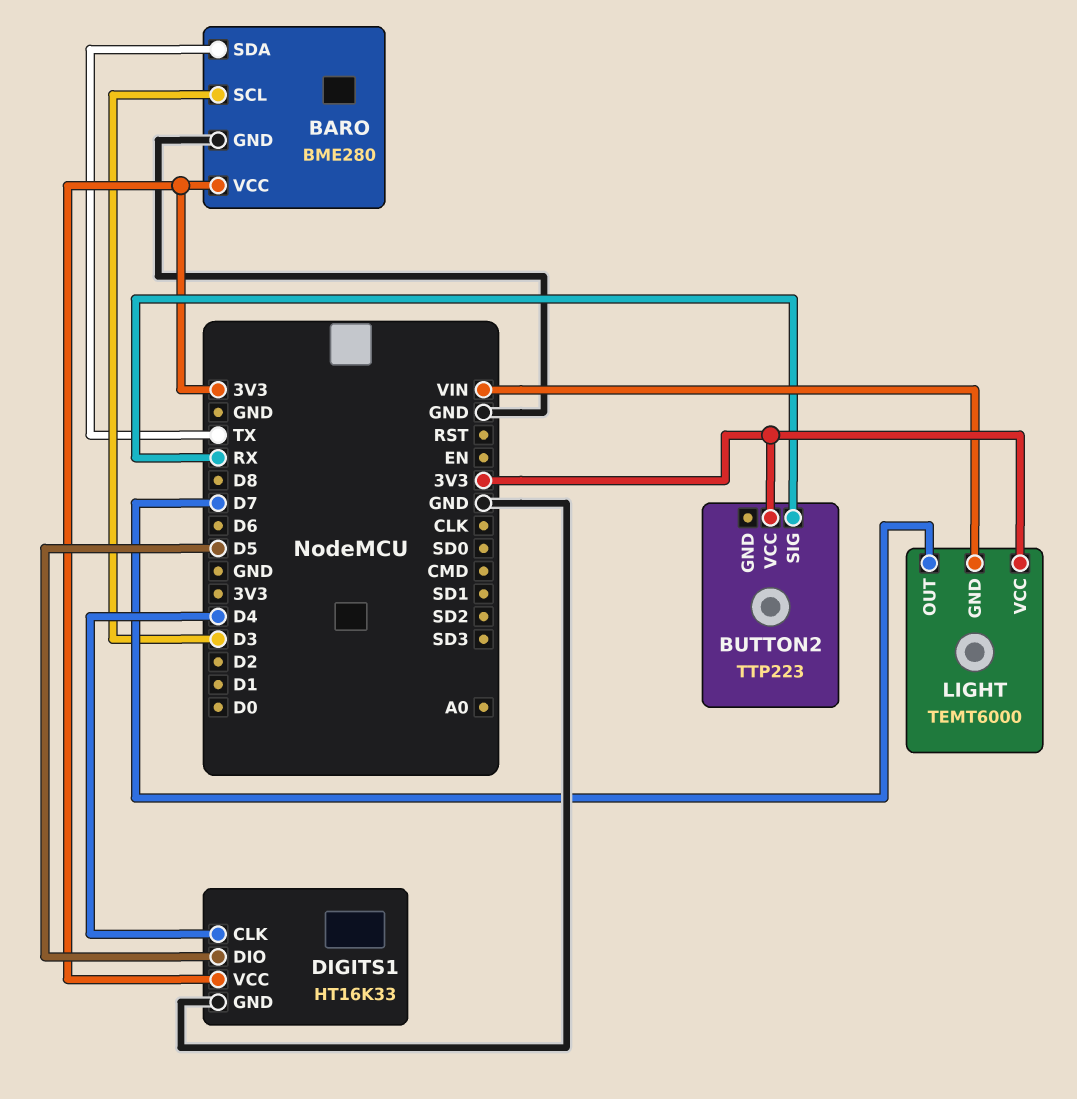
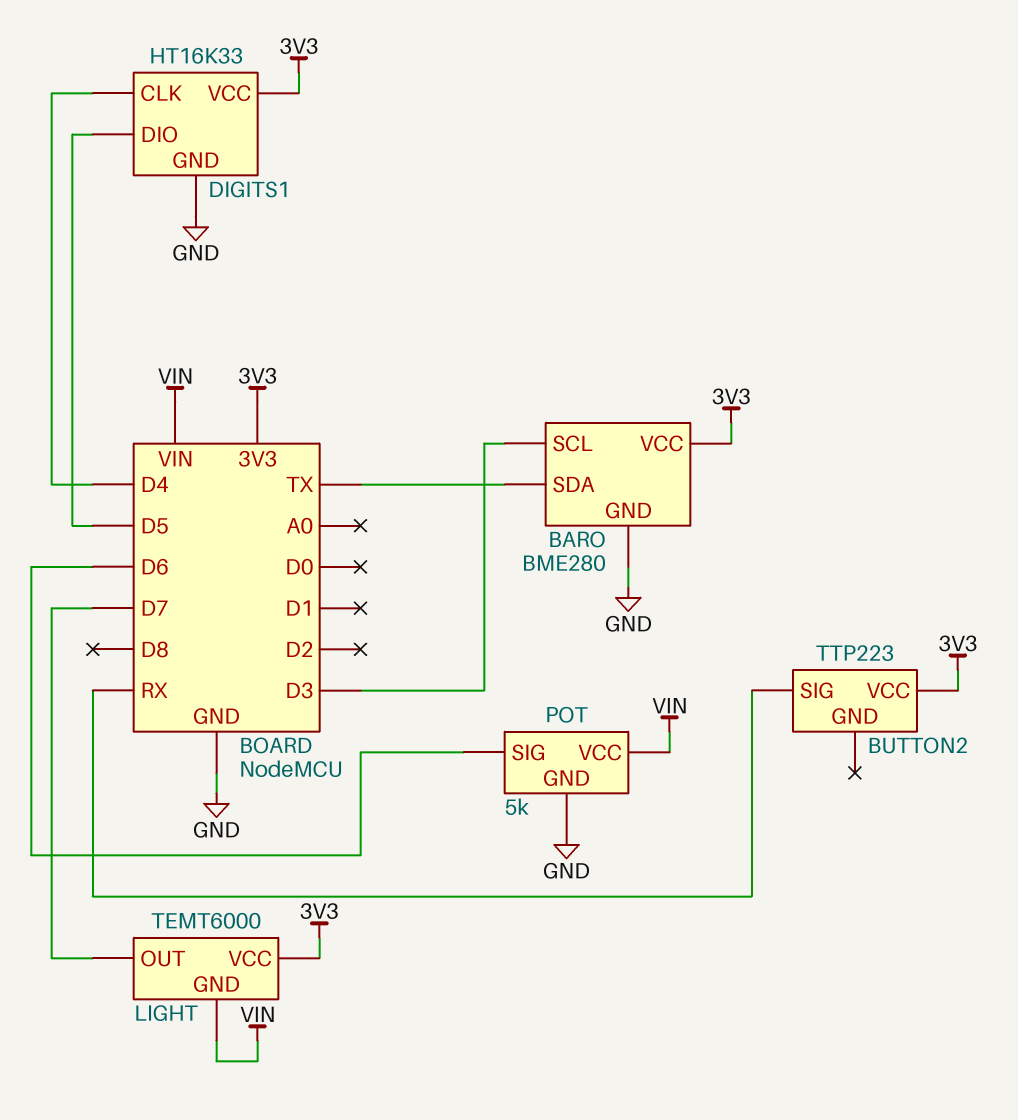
POT: none -> 5k
POT pin GND: none -> GND
POT pin SIG: none -> D6
POT pin VCC: none -> VIN

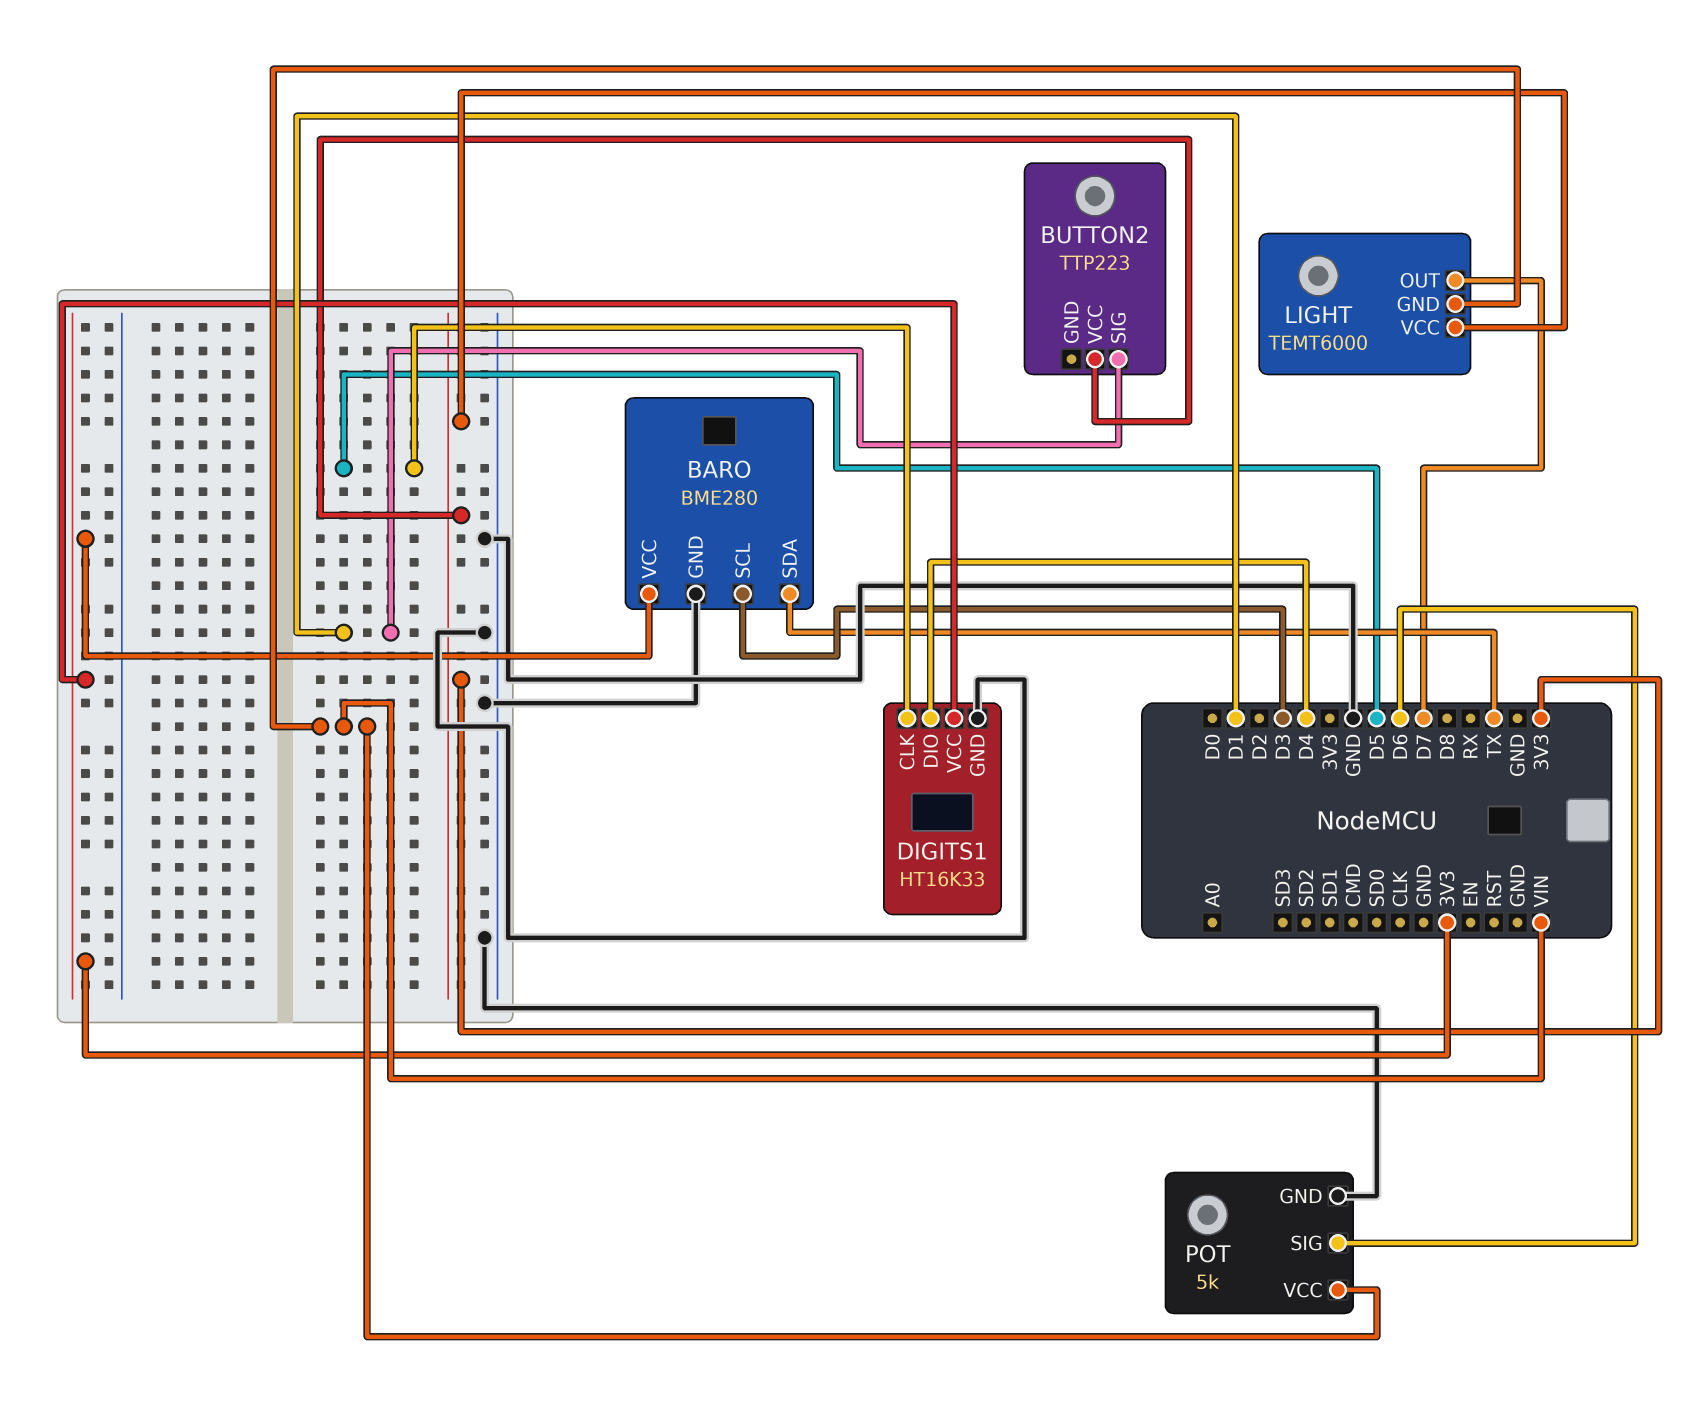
BUTTON2 pin SIG: RX -> D1
DIGITS1 pin CLK: D4 -> D5
DIGITS1 pin DIO: D5 -> D4

